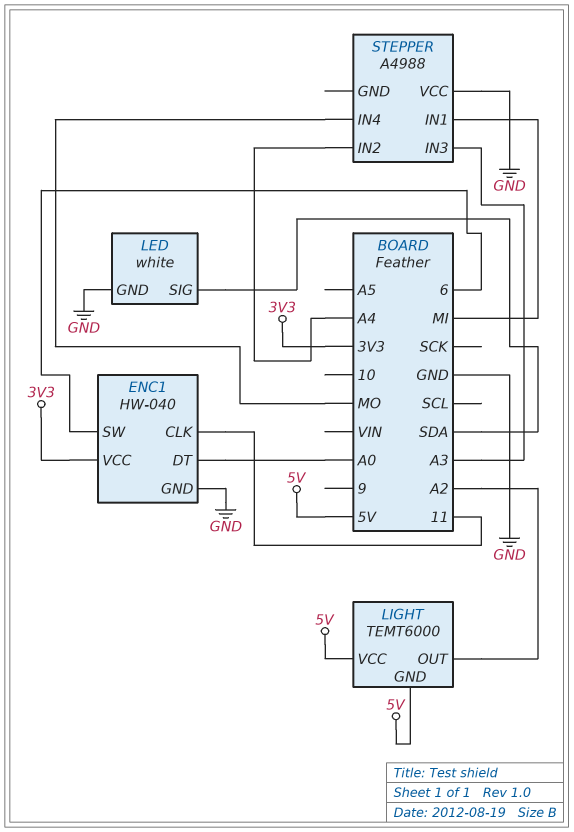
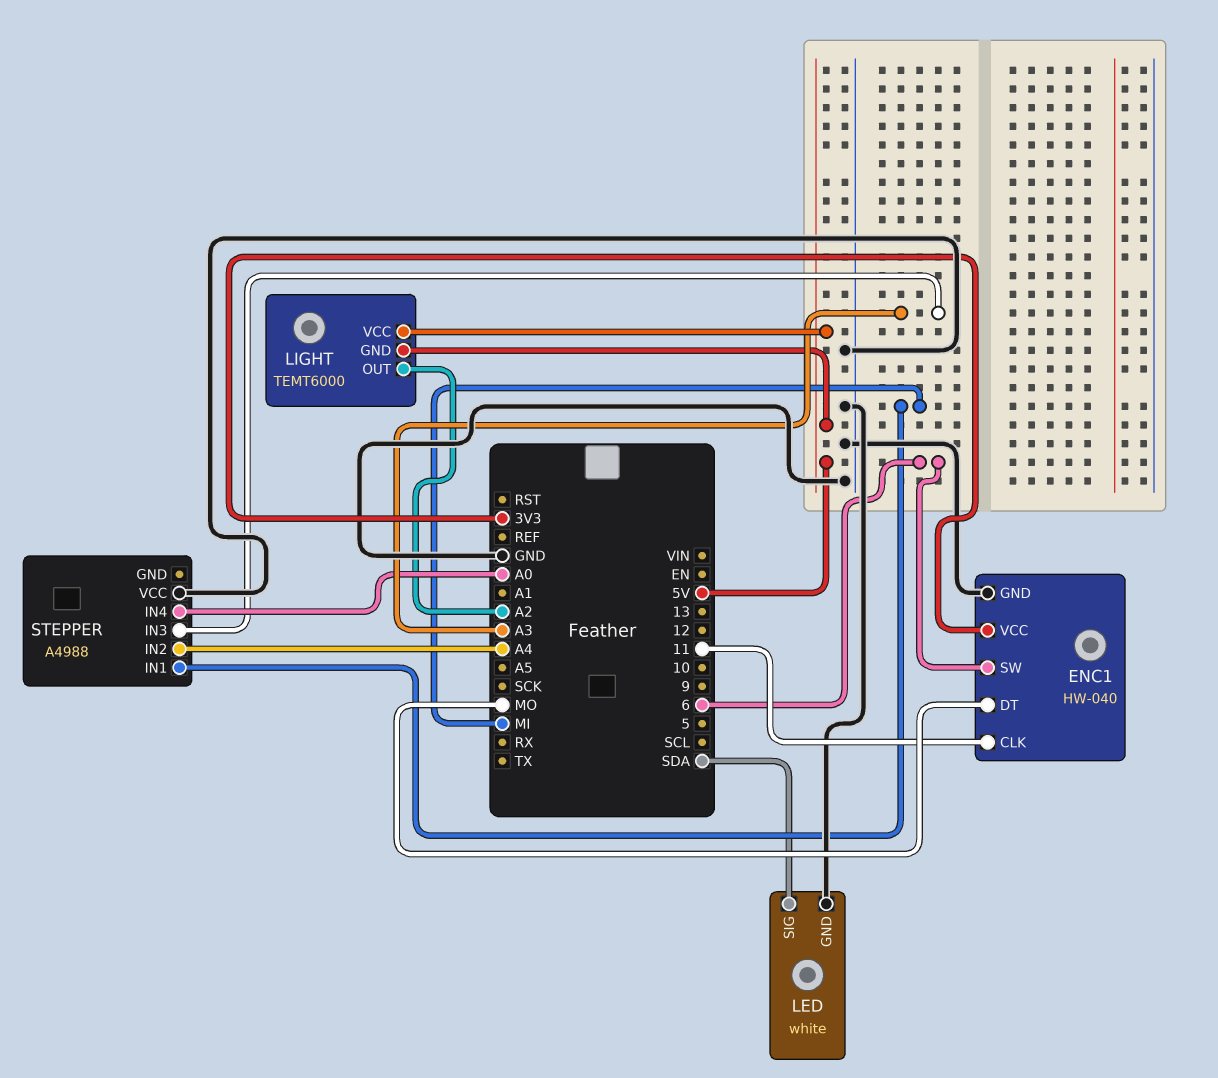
ENC1 pin DT: A0 -> MO
STEPPER pin IN4: MO -> A0

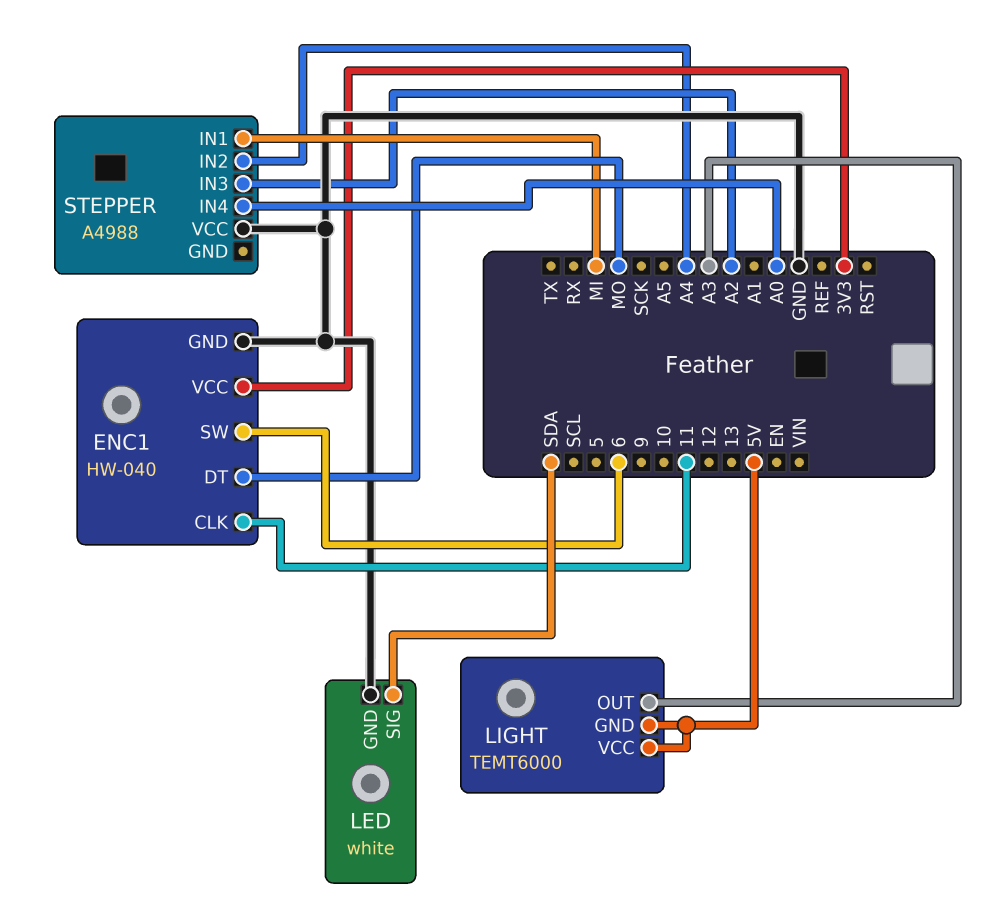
LIGHT pin OUT: A2 -> A3
STEPPER pin IN3: A3 -> A2

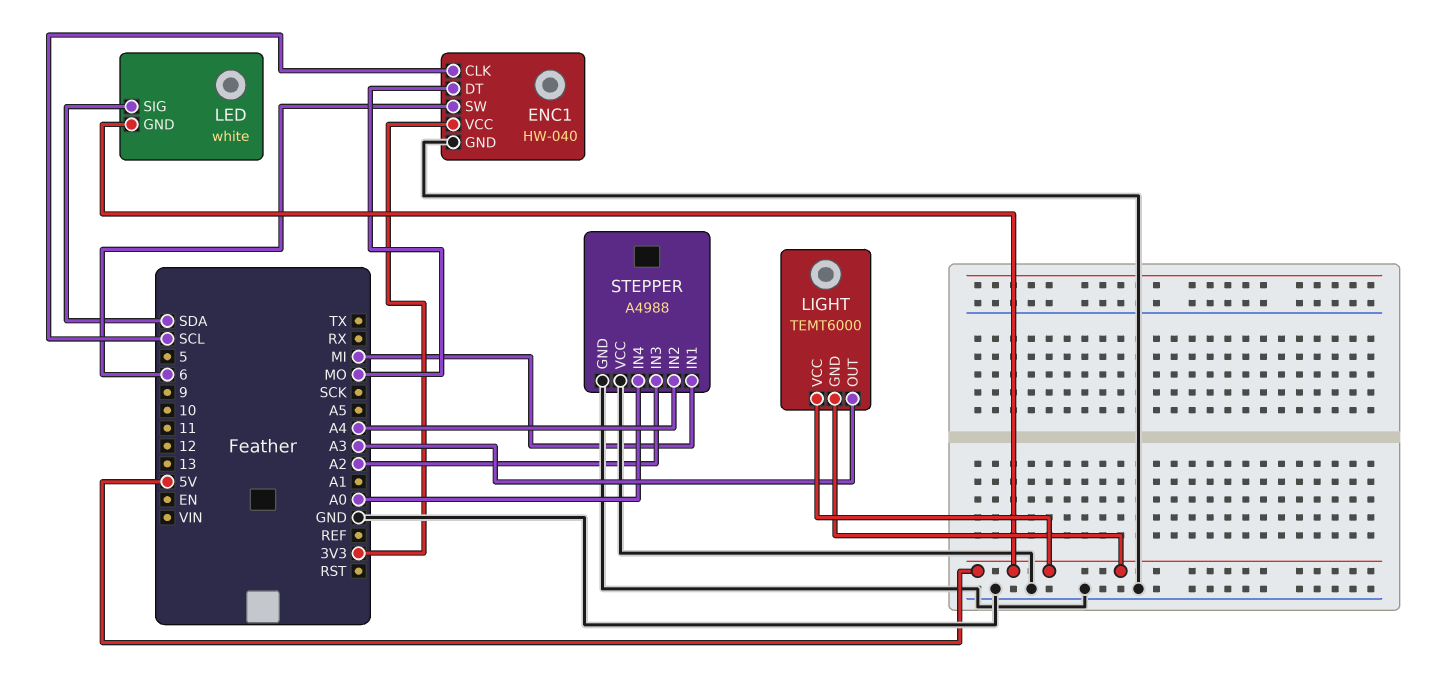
ENC1 pin CLK: 11 -> SCL
LED pin GND: GND -> 5V
STEPPER pin GND: none -> GND

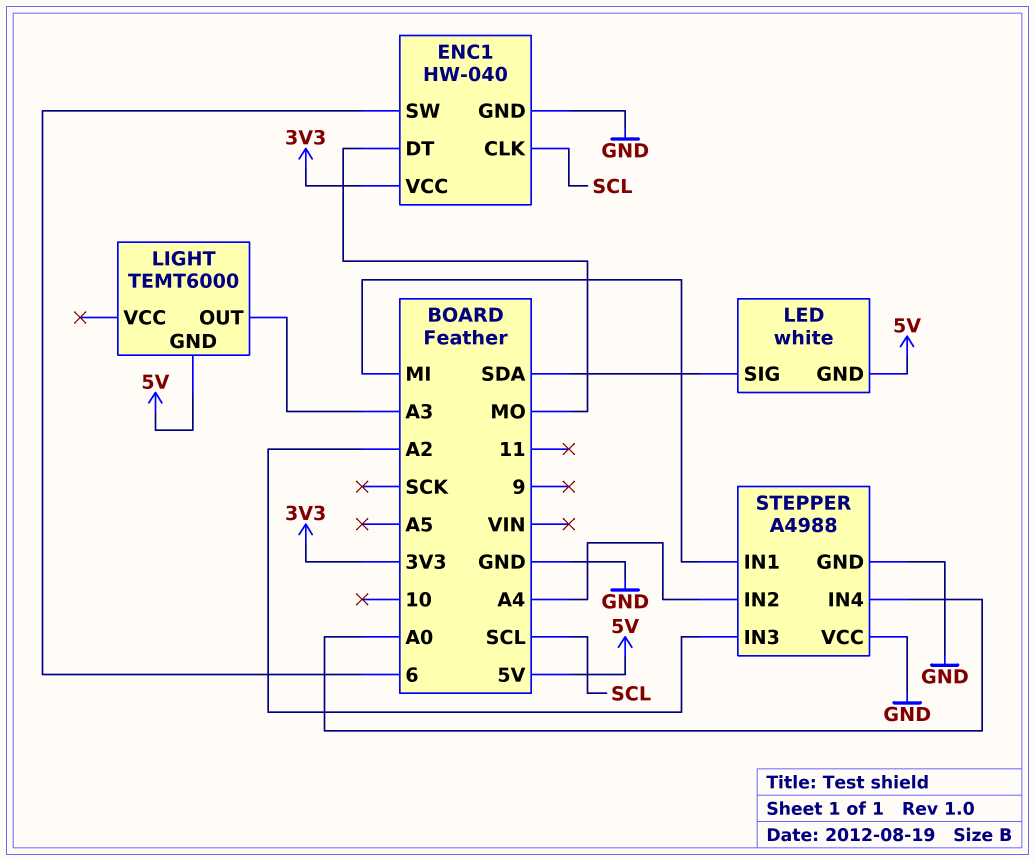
LIGHT pin VCC: 5V -> none

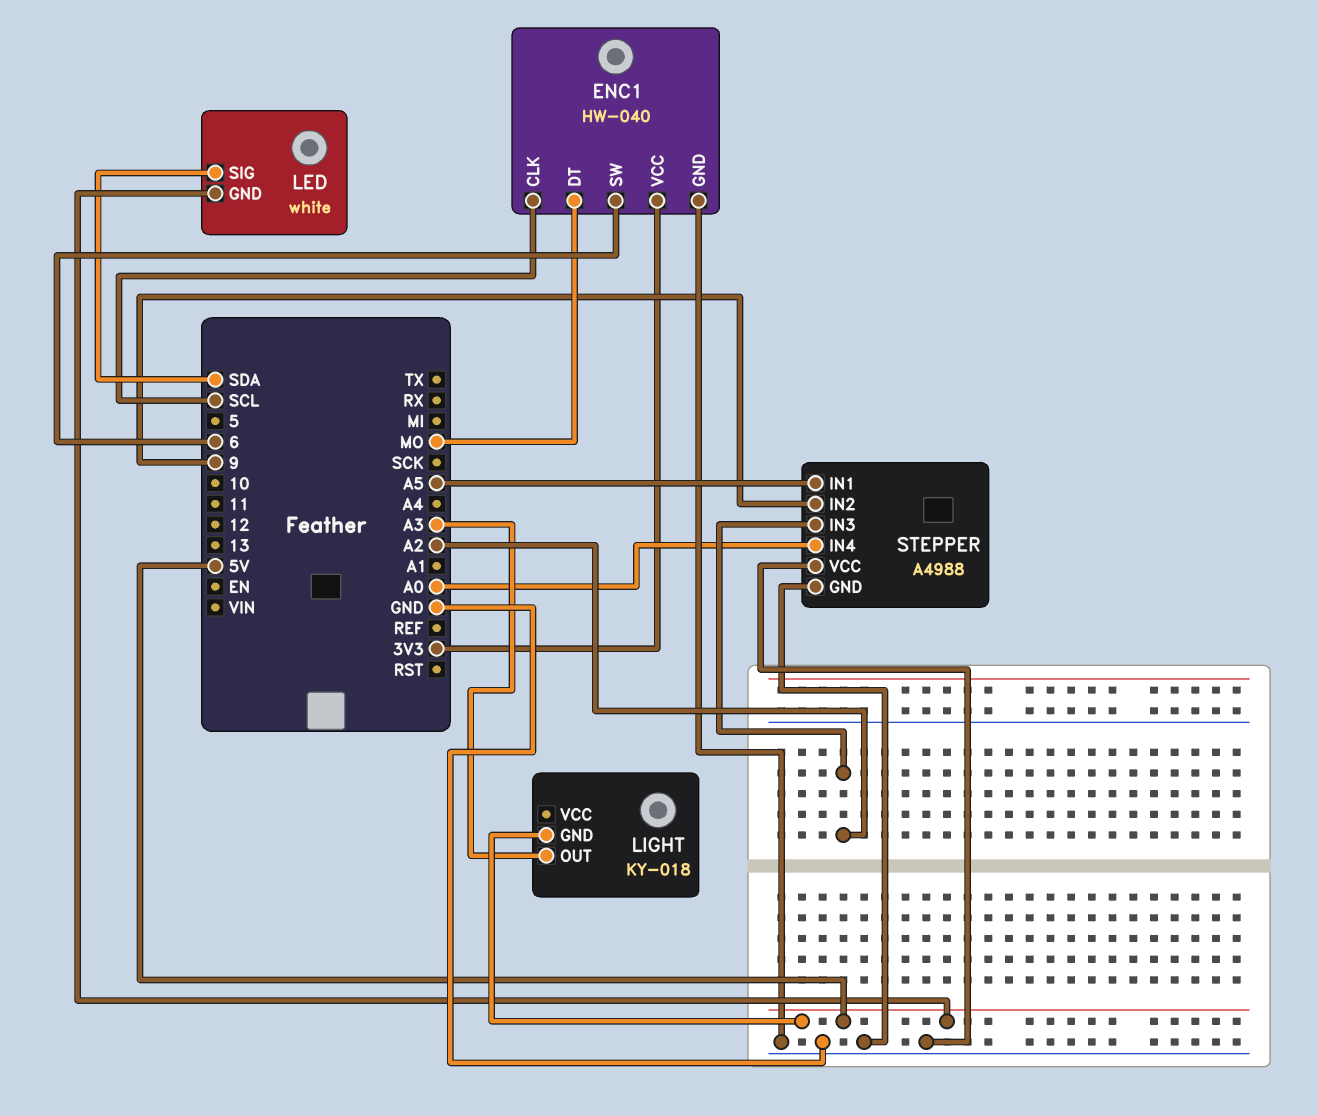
LIGHT: TEMT6000 -> KY-018
STEPPER pin IN1: MI -> A5
STEPPER pin IN2: A4 -> 9

